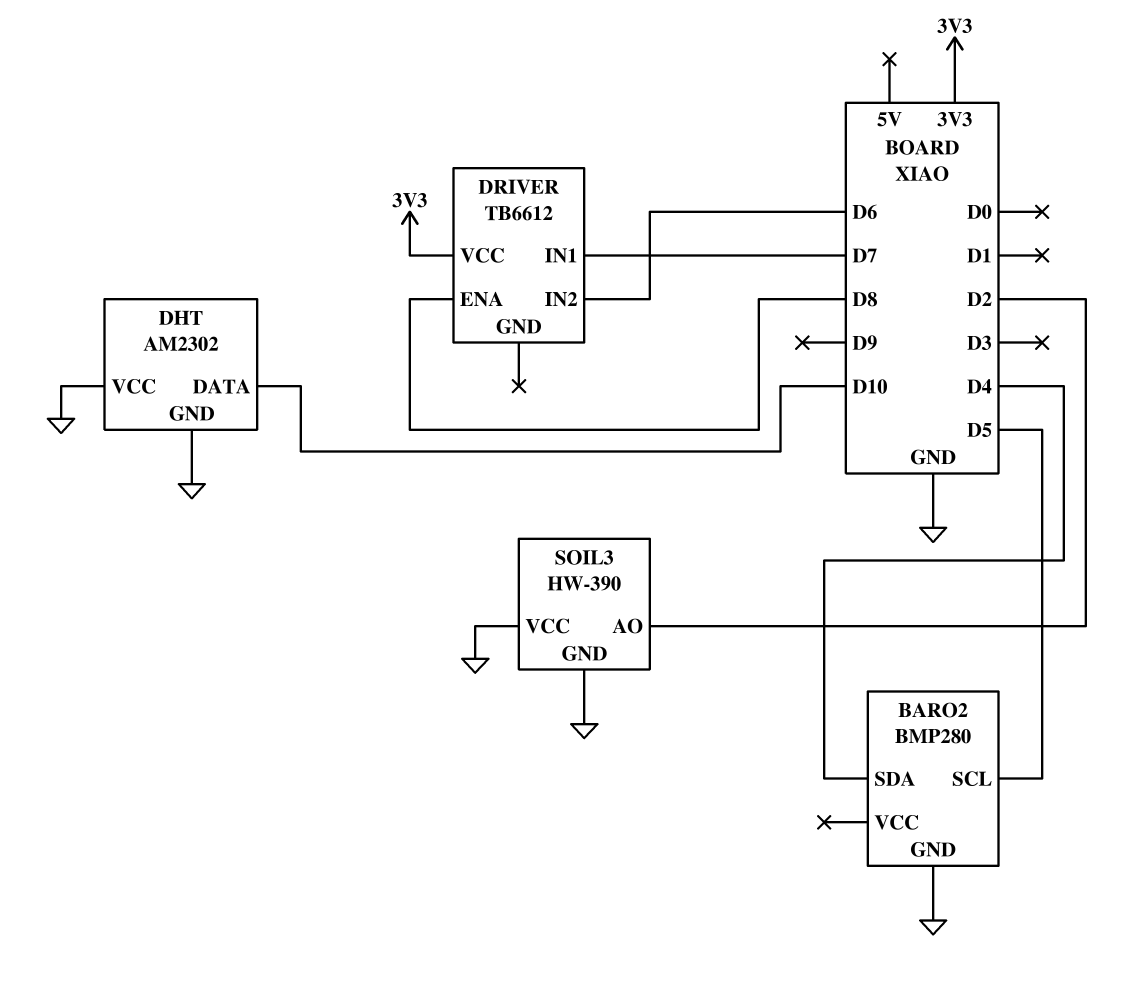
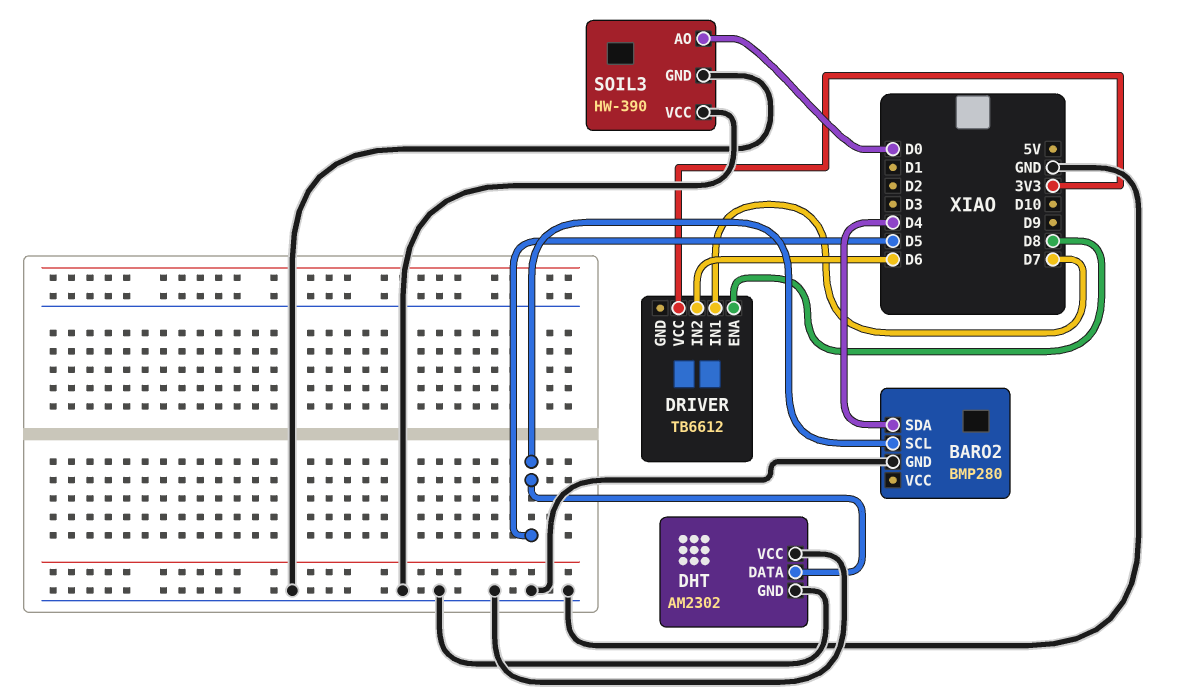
DHT pin DATA: D10 -> D5
SOIL3 pin AO: D2 -> D0

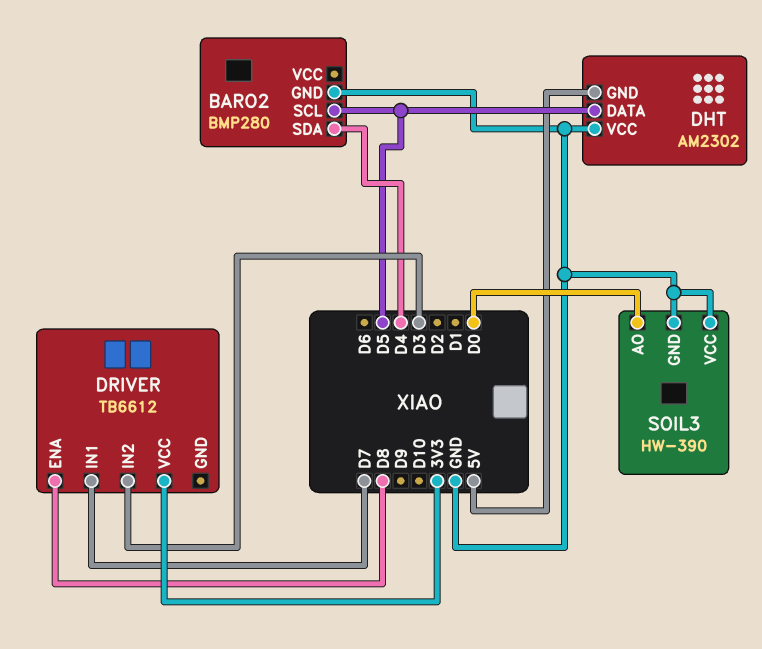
DHT pin GND: GND -> 5V
DRIVER pin IN2: D6 -> D3

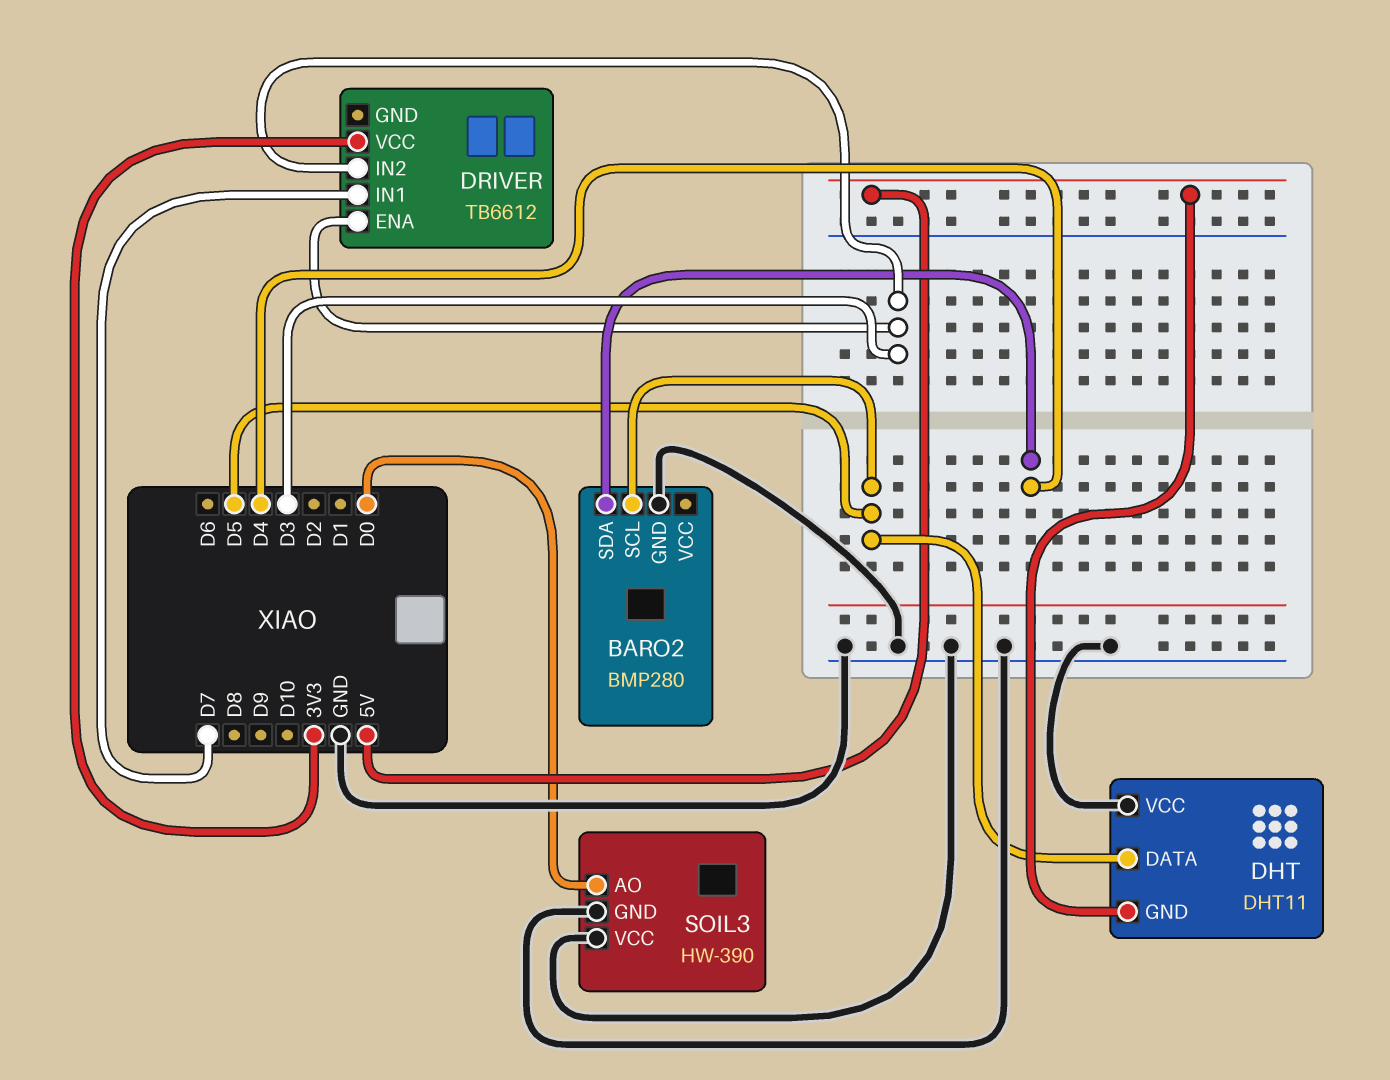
DHT: AM2302 -> DHT11
DRIVER pin ENA: D8 -> D3

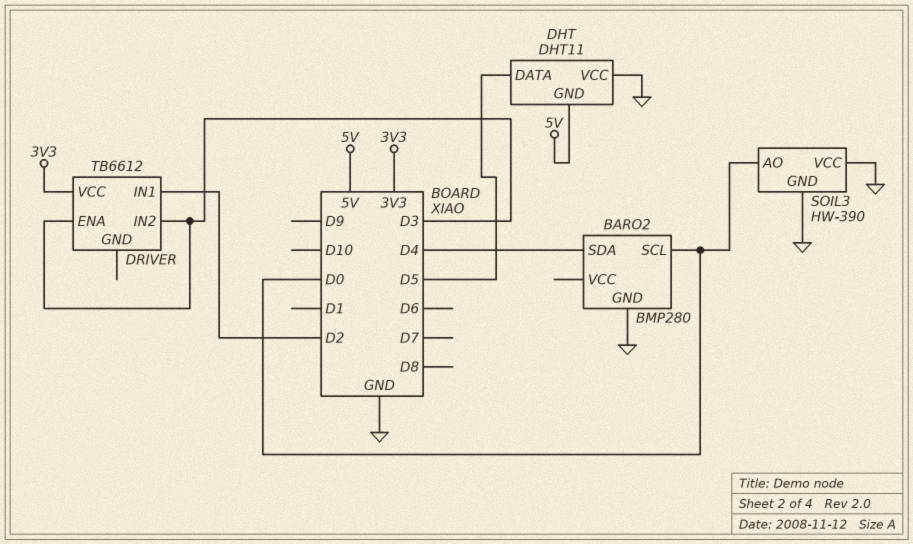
BARO2 pin SCL: D5 -> D0
DRIVER pin IN1: D7 -> D2

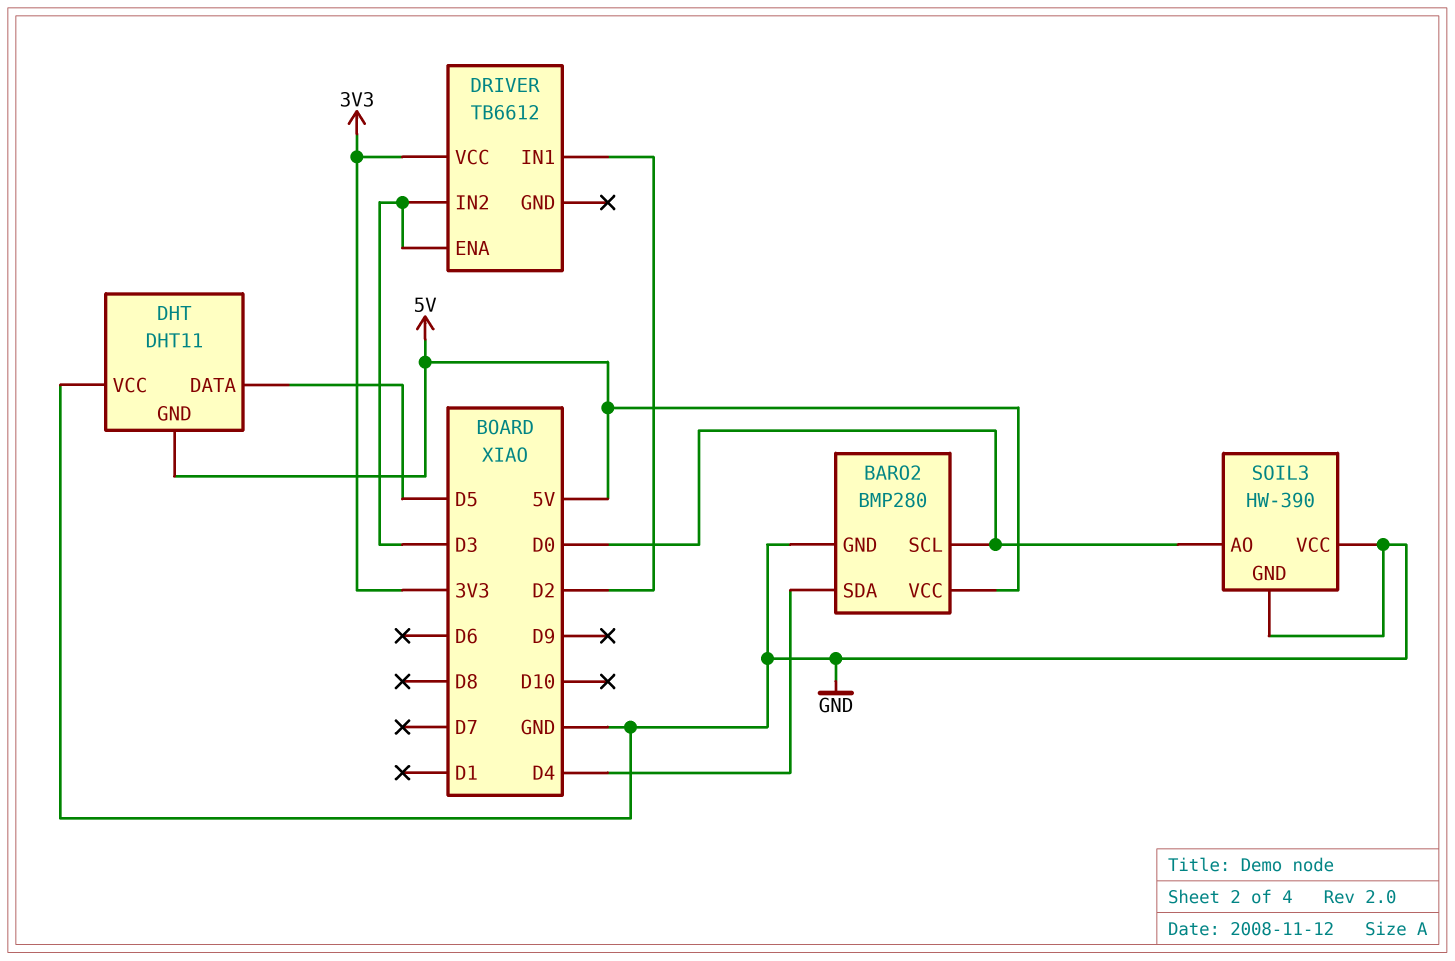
BARO2 pin VCC: none -> 5V

